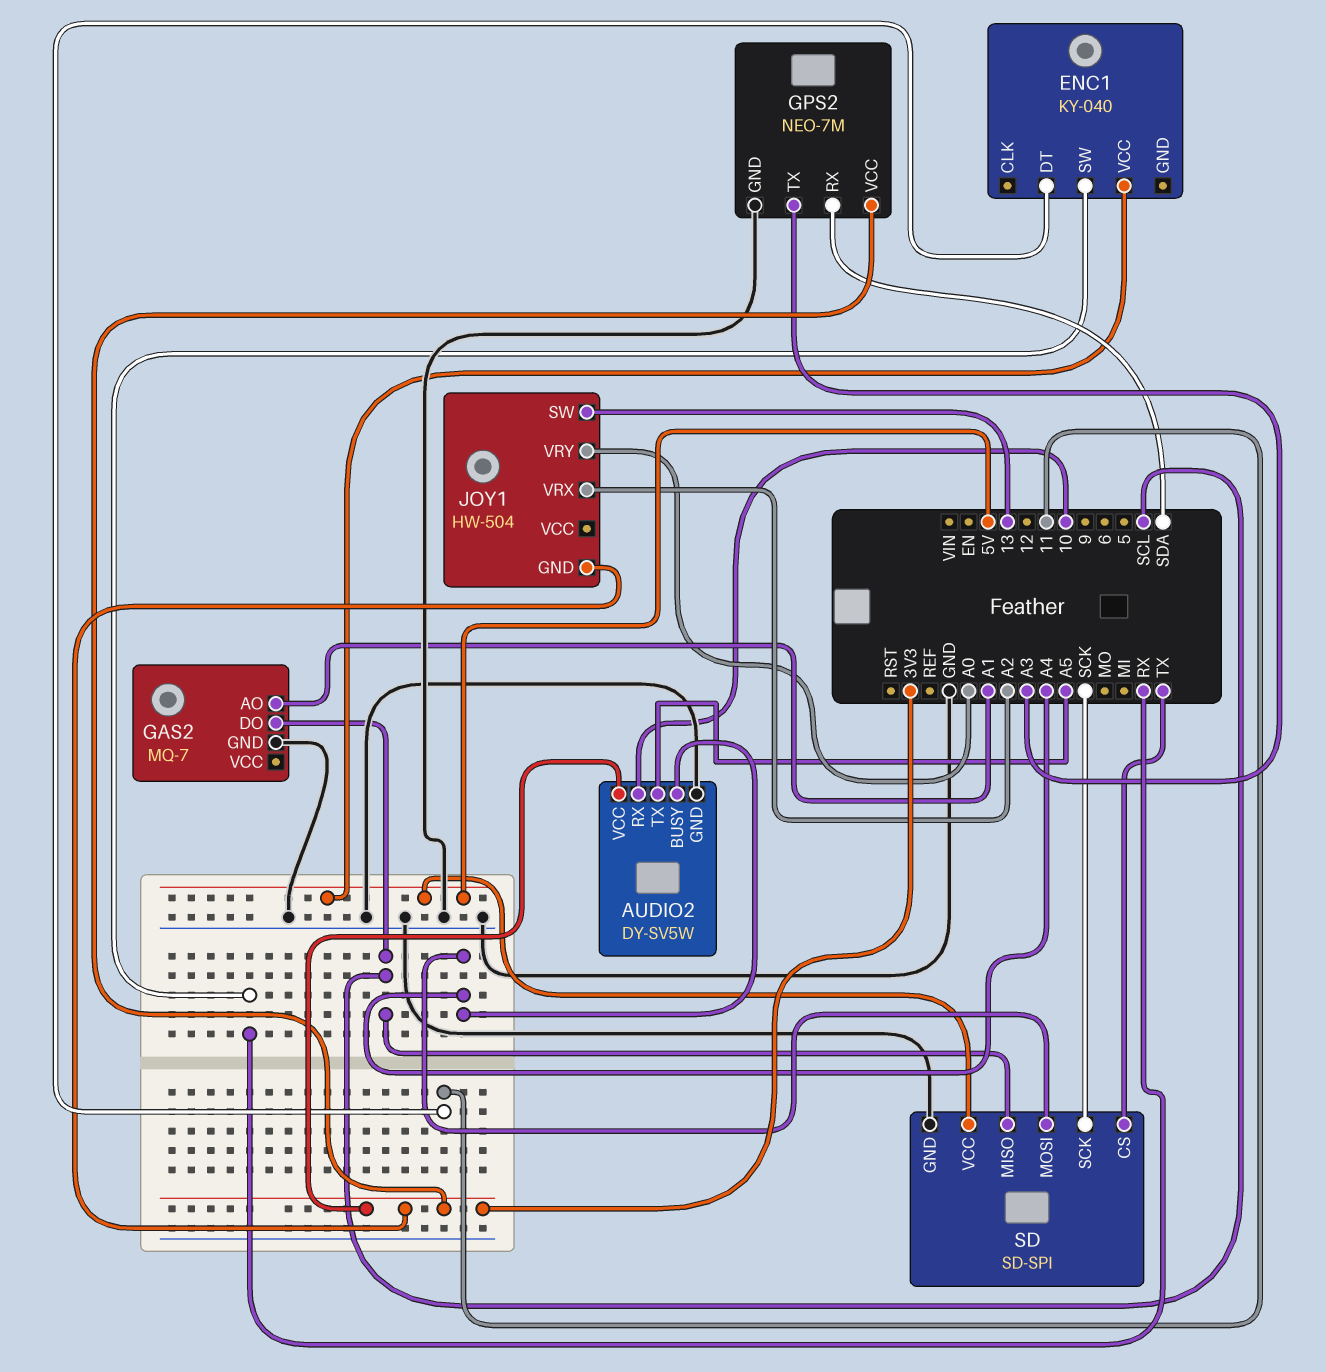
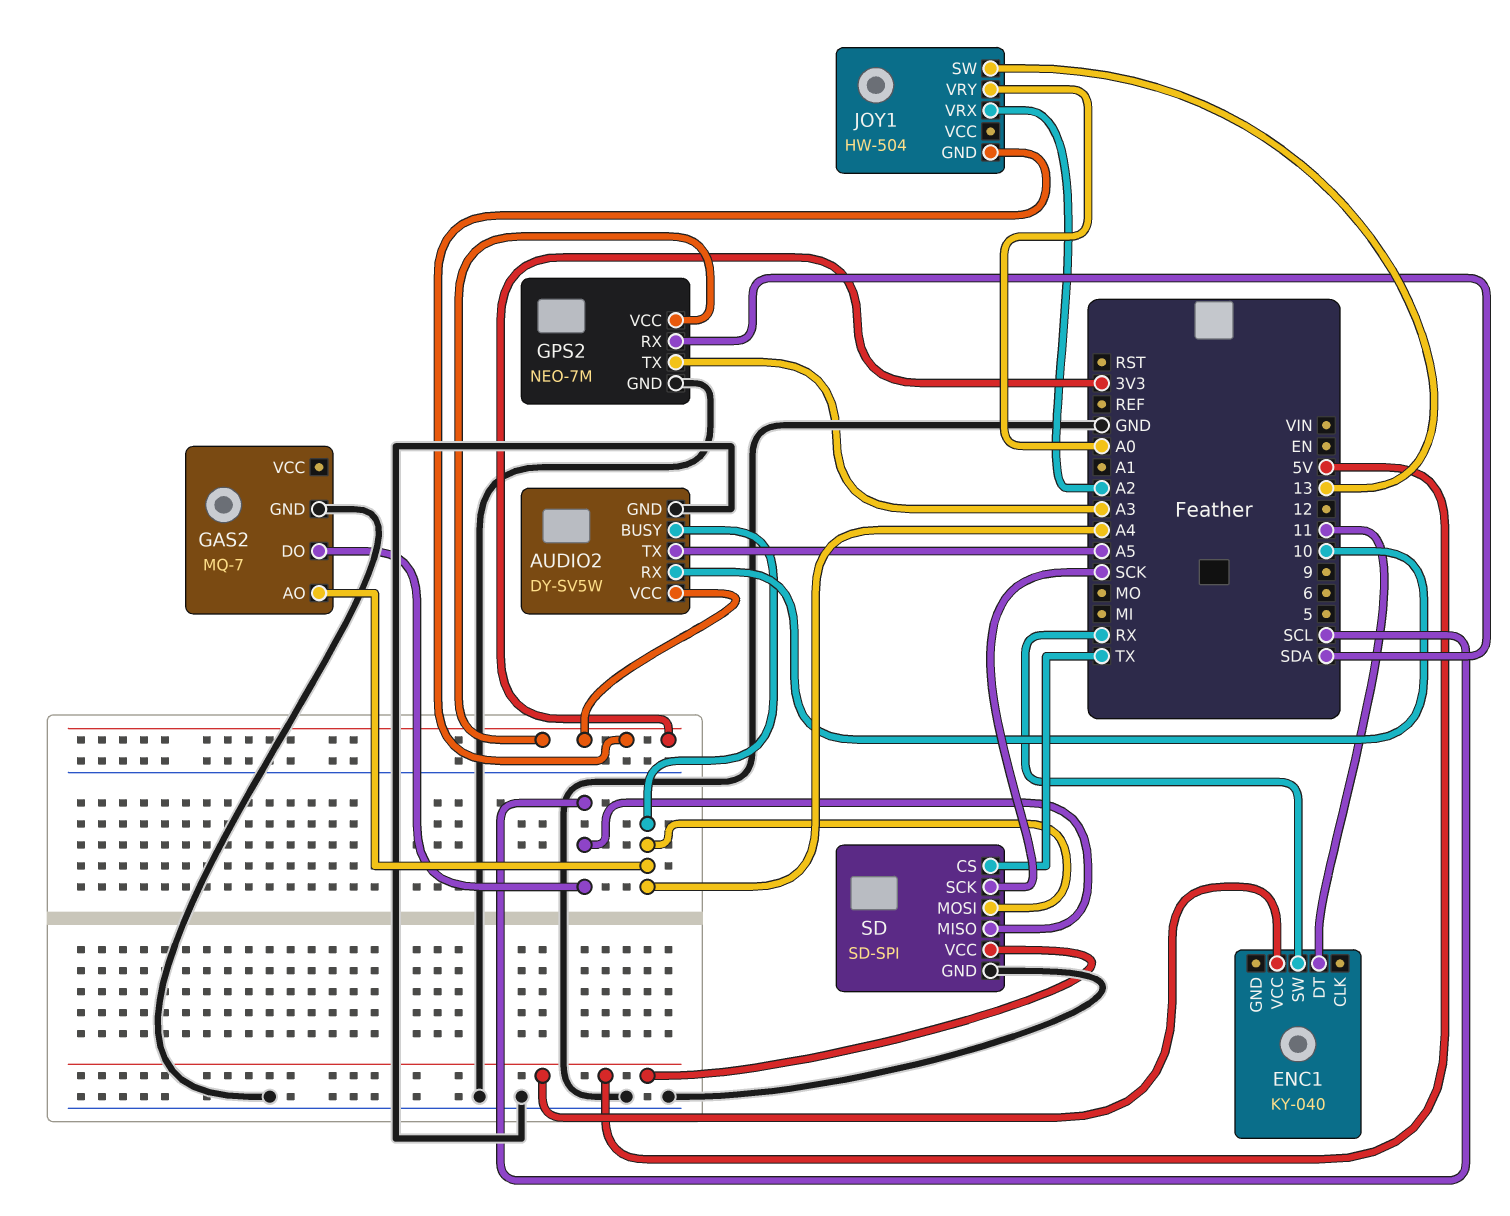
GAS2 pin AO: A1 -> A4

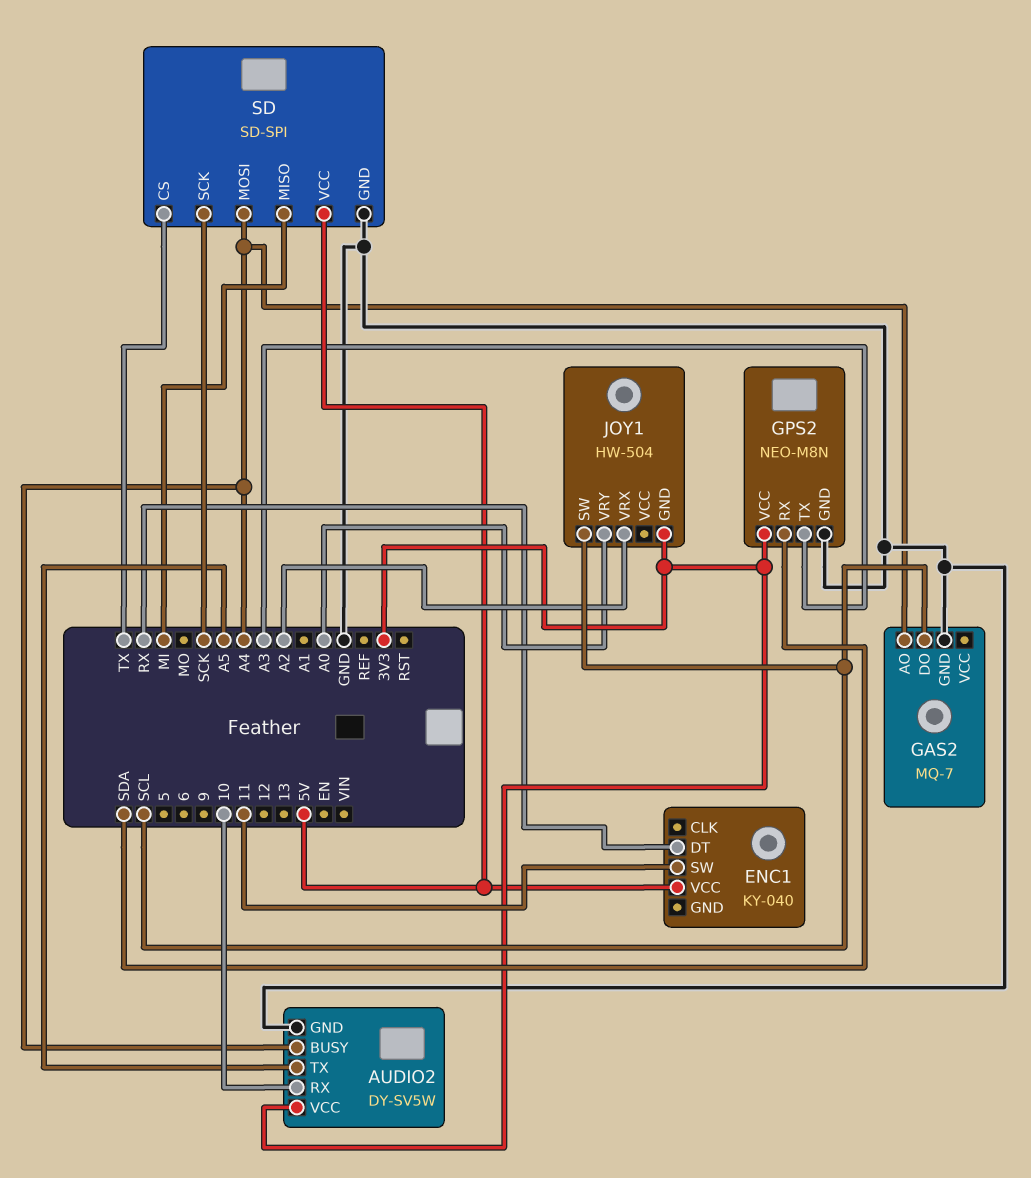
ENC1 pin DT: 11 -> RX
ENC1 pin SW: RX -> 11
GPS2: NEO-7M -> NEO-M8N
JOY1 pin SW: 13 -> SCL
SD pin MISO: SCL -> MI

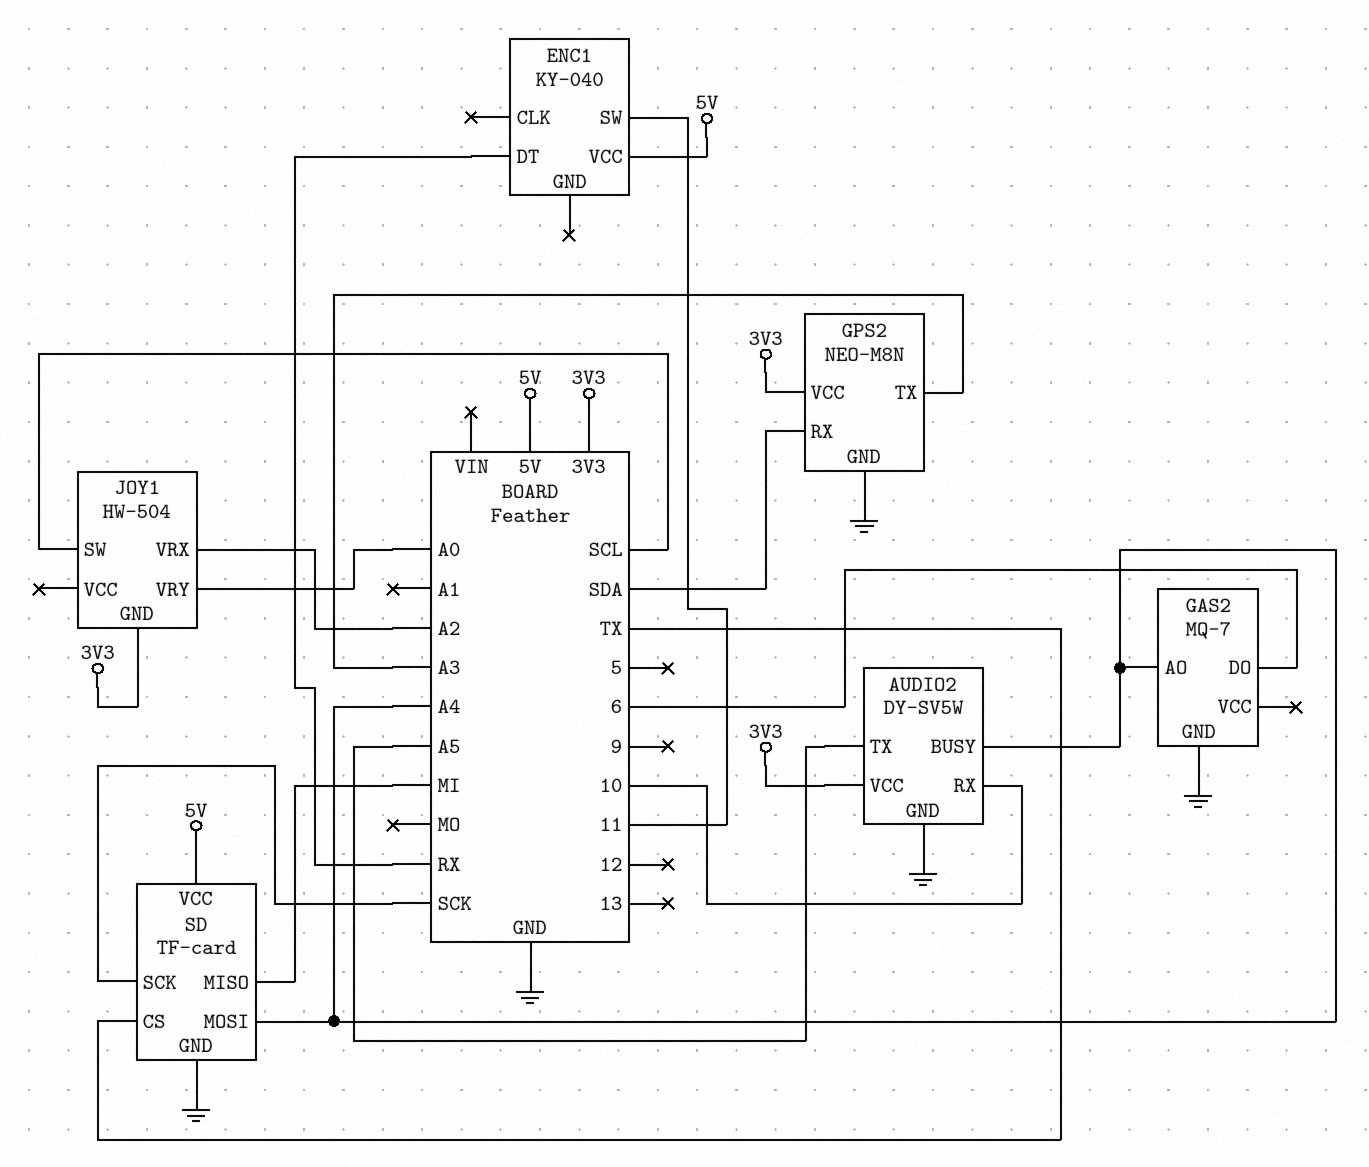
GAS2 pin DO: SCL -> 6
SD: SD-SPI -> TF-card

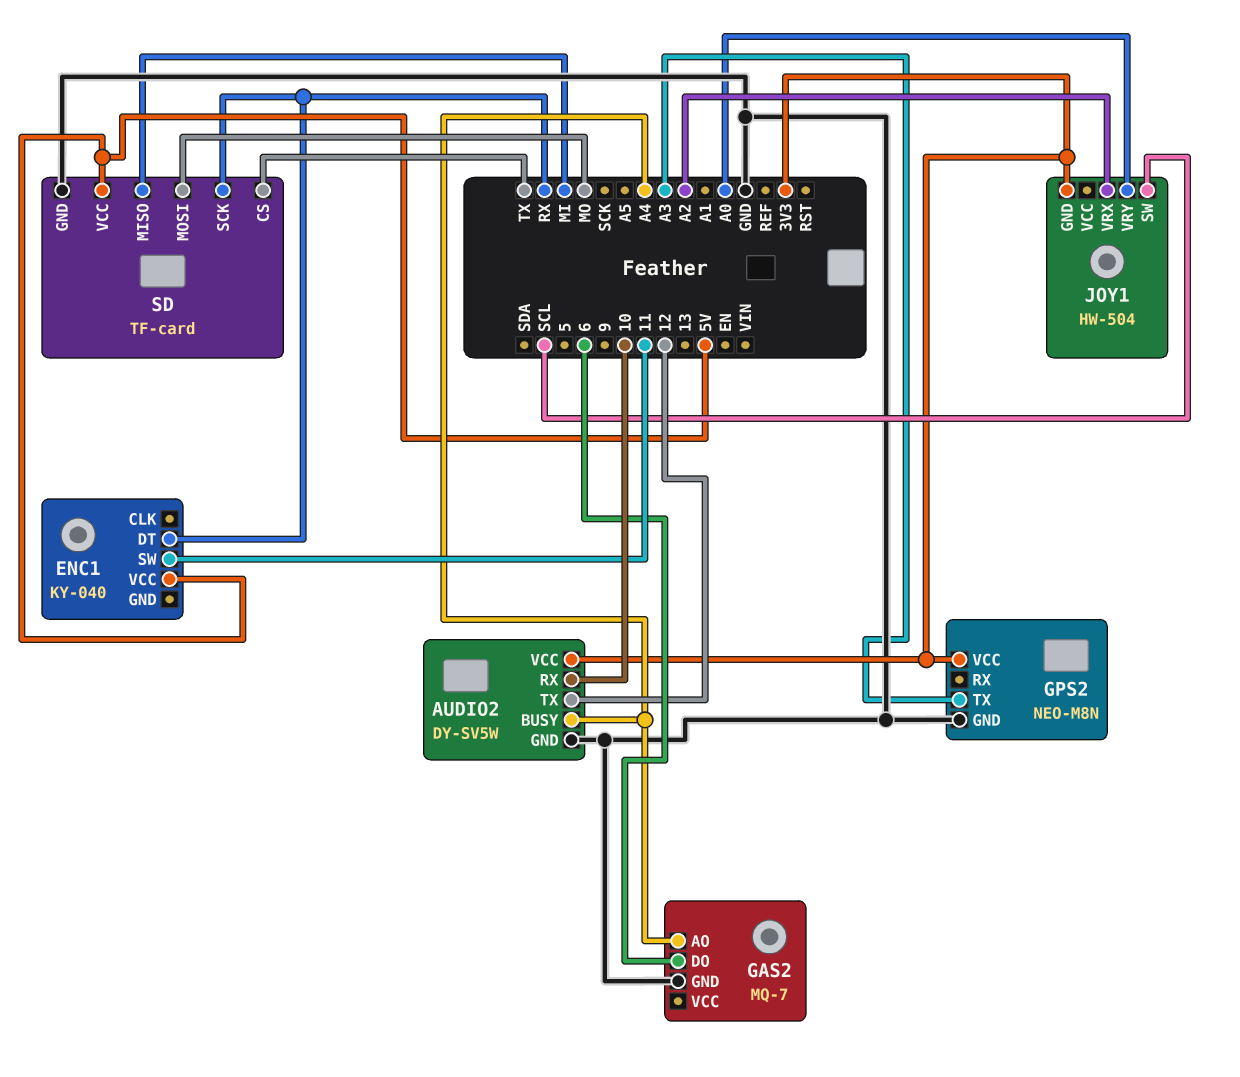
AUDIO2 pin TX: A5 -> 12
GPS2 pin RX: SDA -> none
SD pin MOSI: A4 -> MO
SD pin SCK: SCK -> RX

